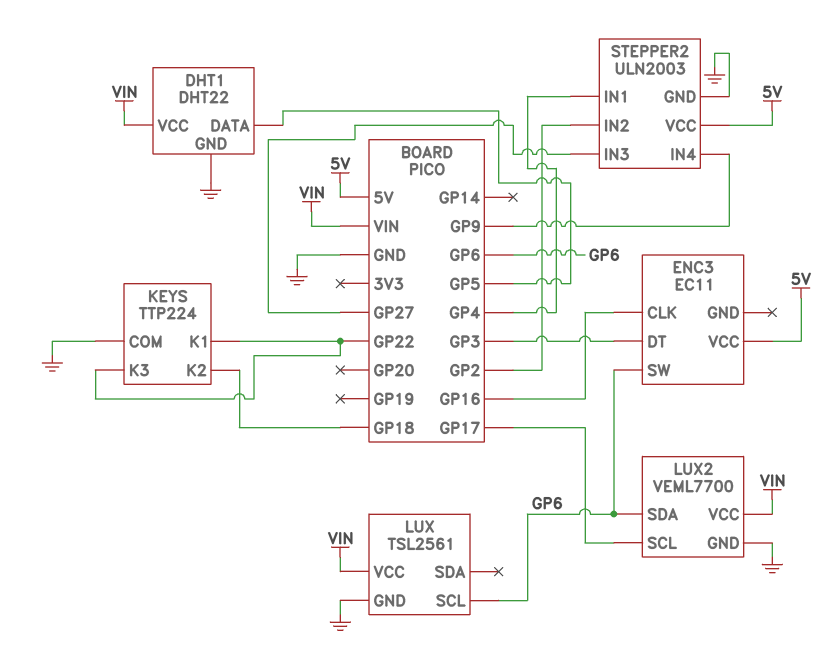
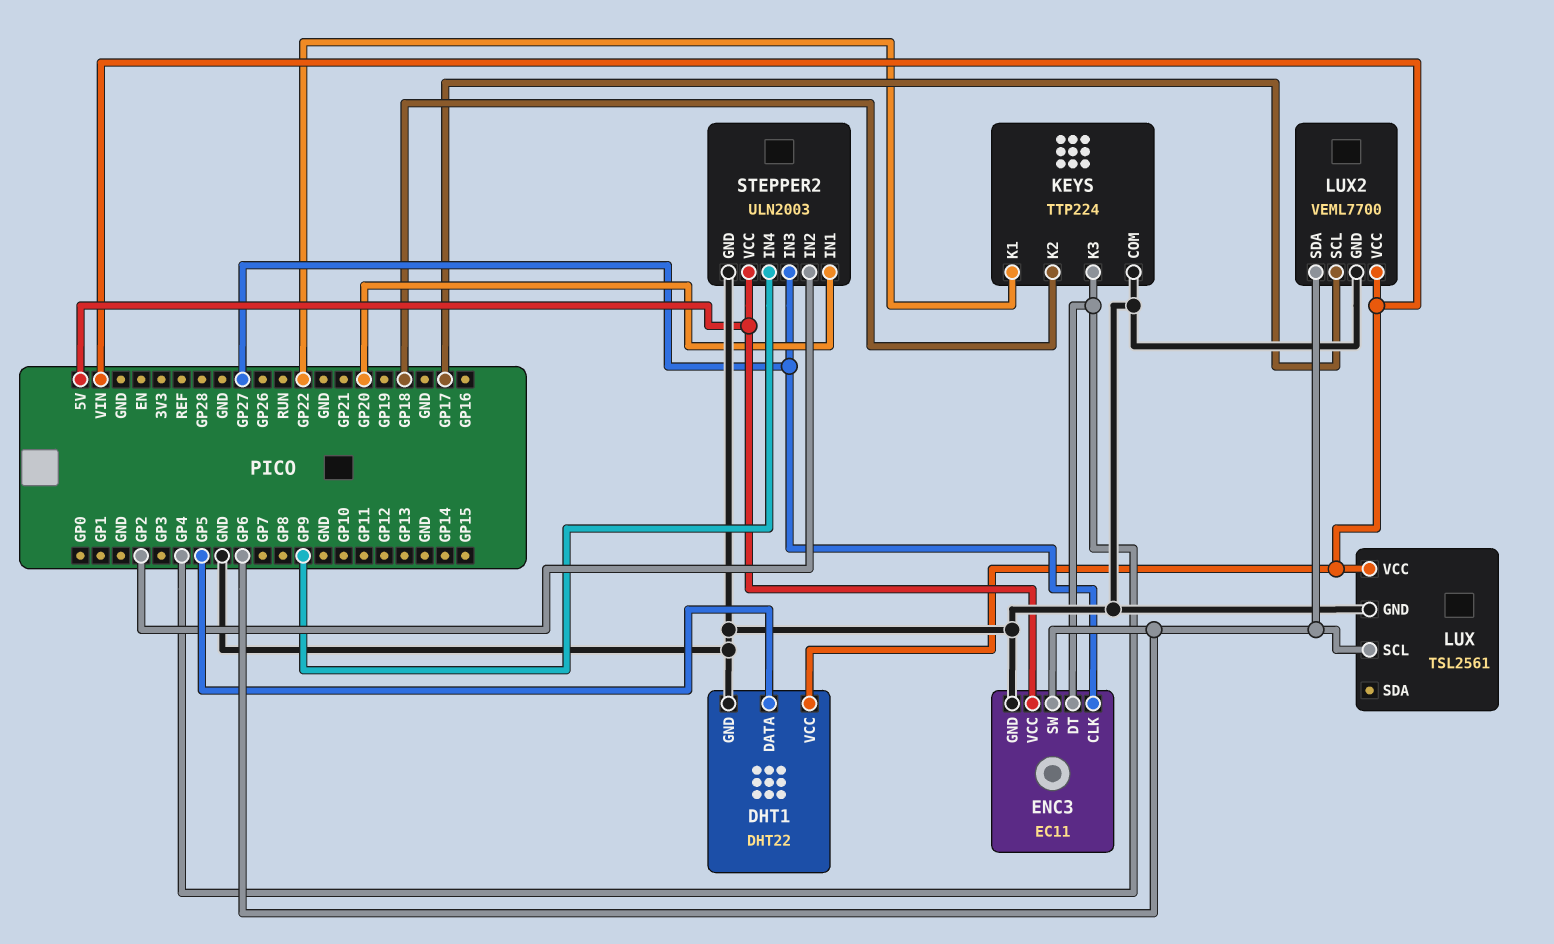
ENC3 pin CLK: GP16 -> GP27
ENC3 pin DT: GP3 -> GP4
ENC3 pin GND: none -> GND
KEYS pin K3: GP22 -> GP4
STEPPER2 pin IN1: GP4 -> GP20

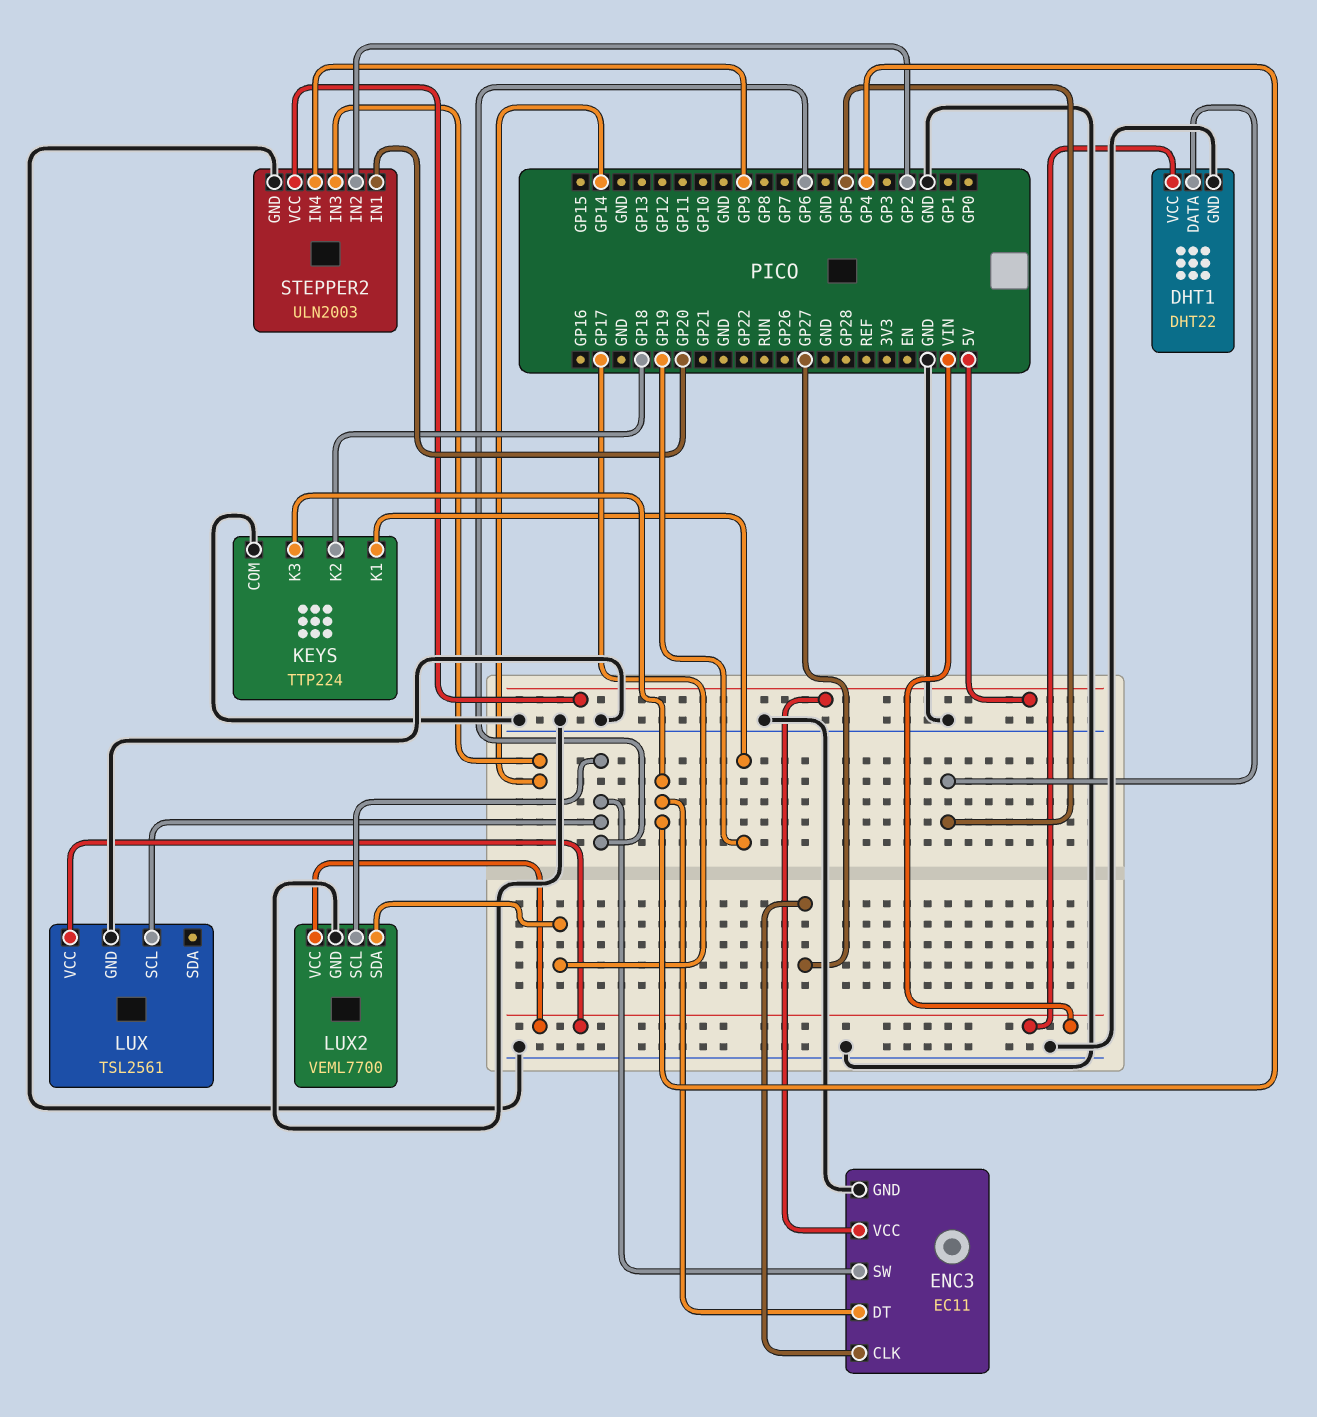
KEYS pin K1: GP22 -> GP19
LUX2 pin SCL: GP17 -> GP6
LUX2 pin SDA: GP6 -> GP17
STEPPER2 pin IN3: GP27 -> GP14

